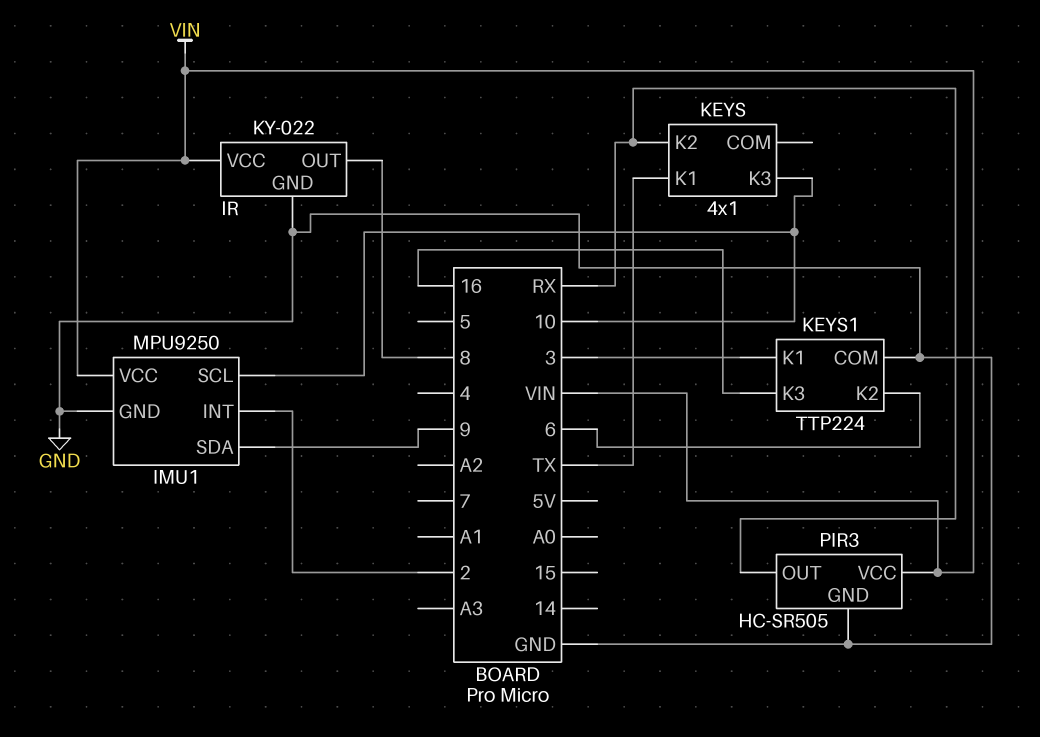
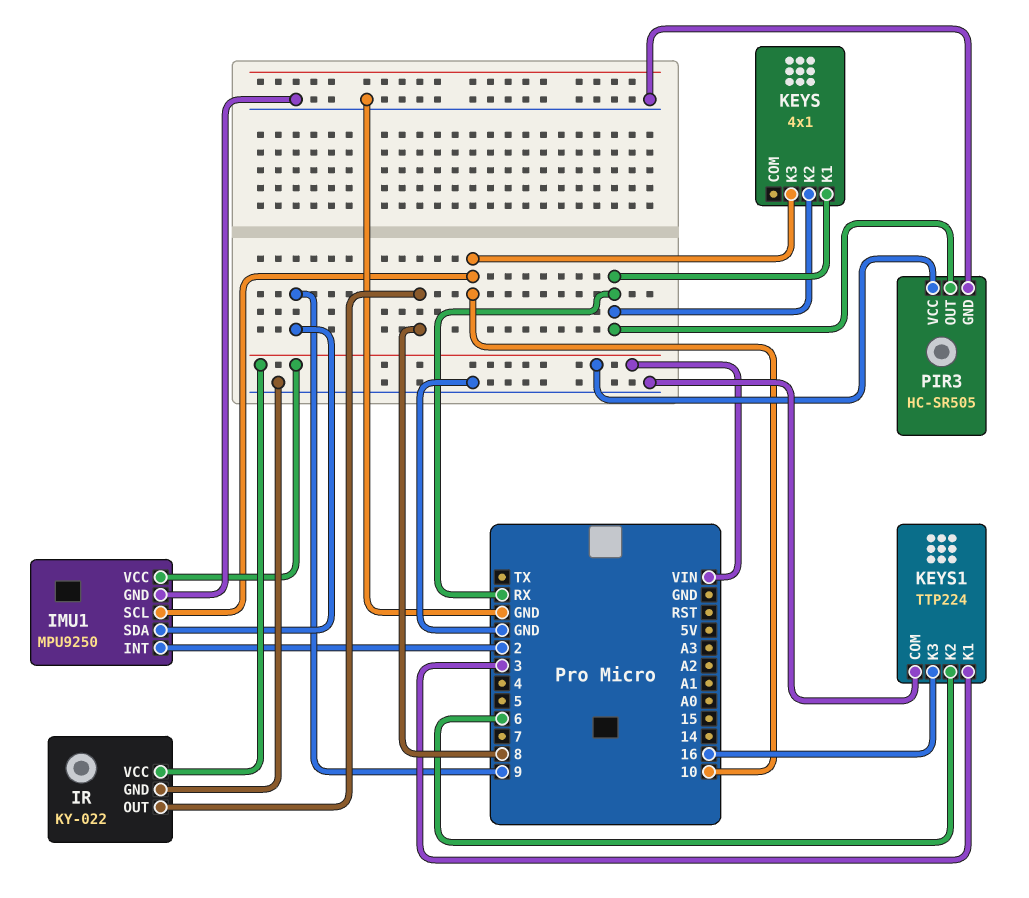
KEYS pin K1: TX -> RX

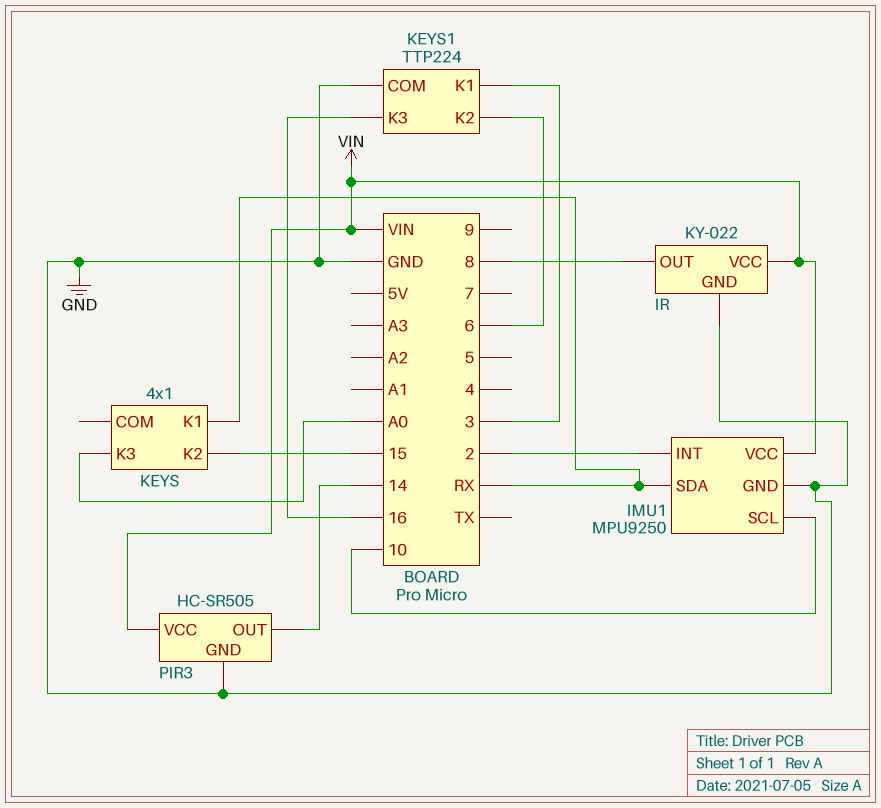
IMU1 pin SDA: 9 -> RX
KEYS pin K2: RX -> 15
KEYS pin K3: 10 -> A0
PIR3 pin OUT: RX -> 14

